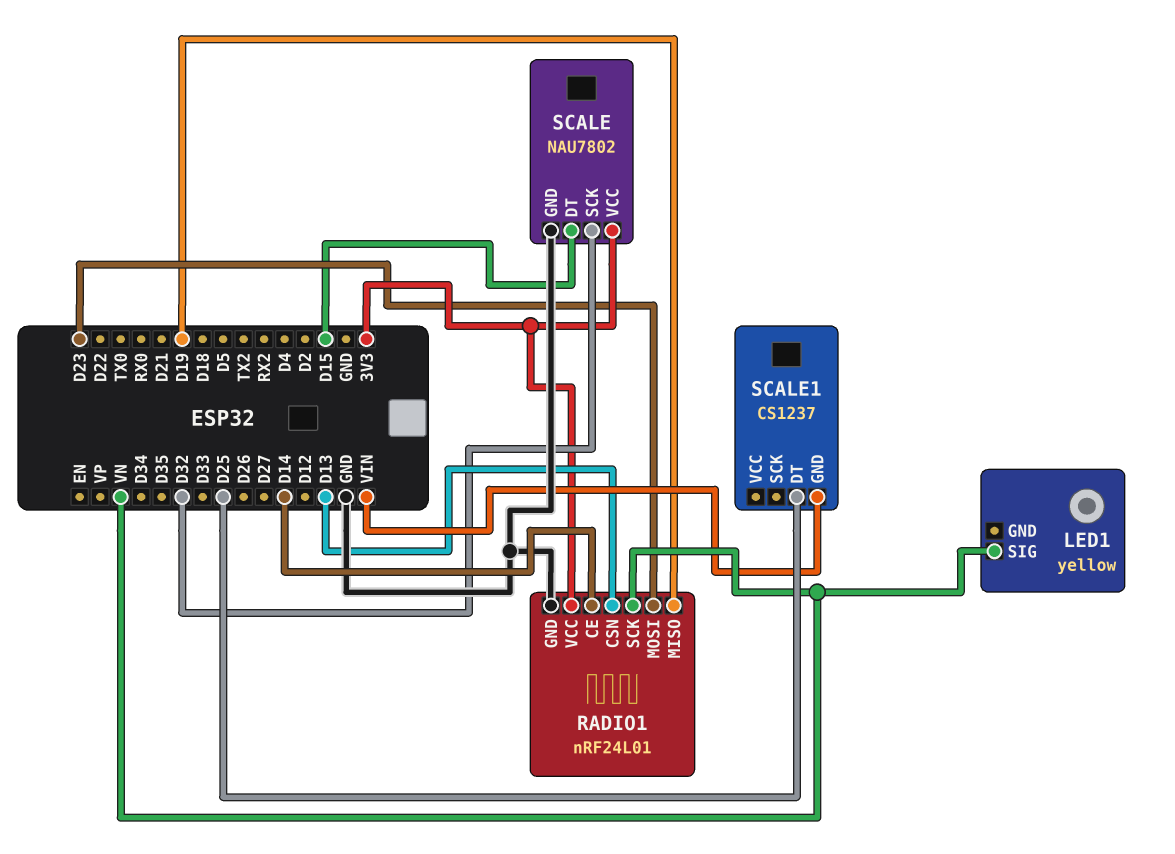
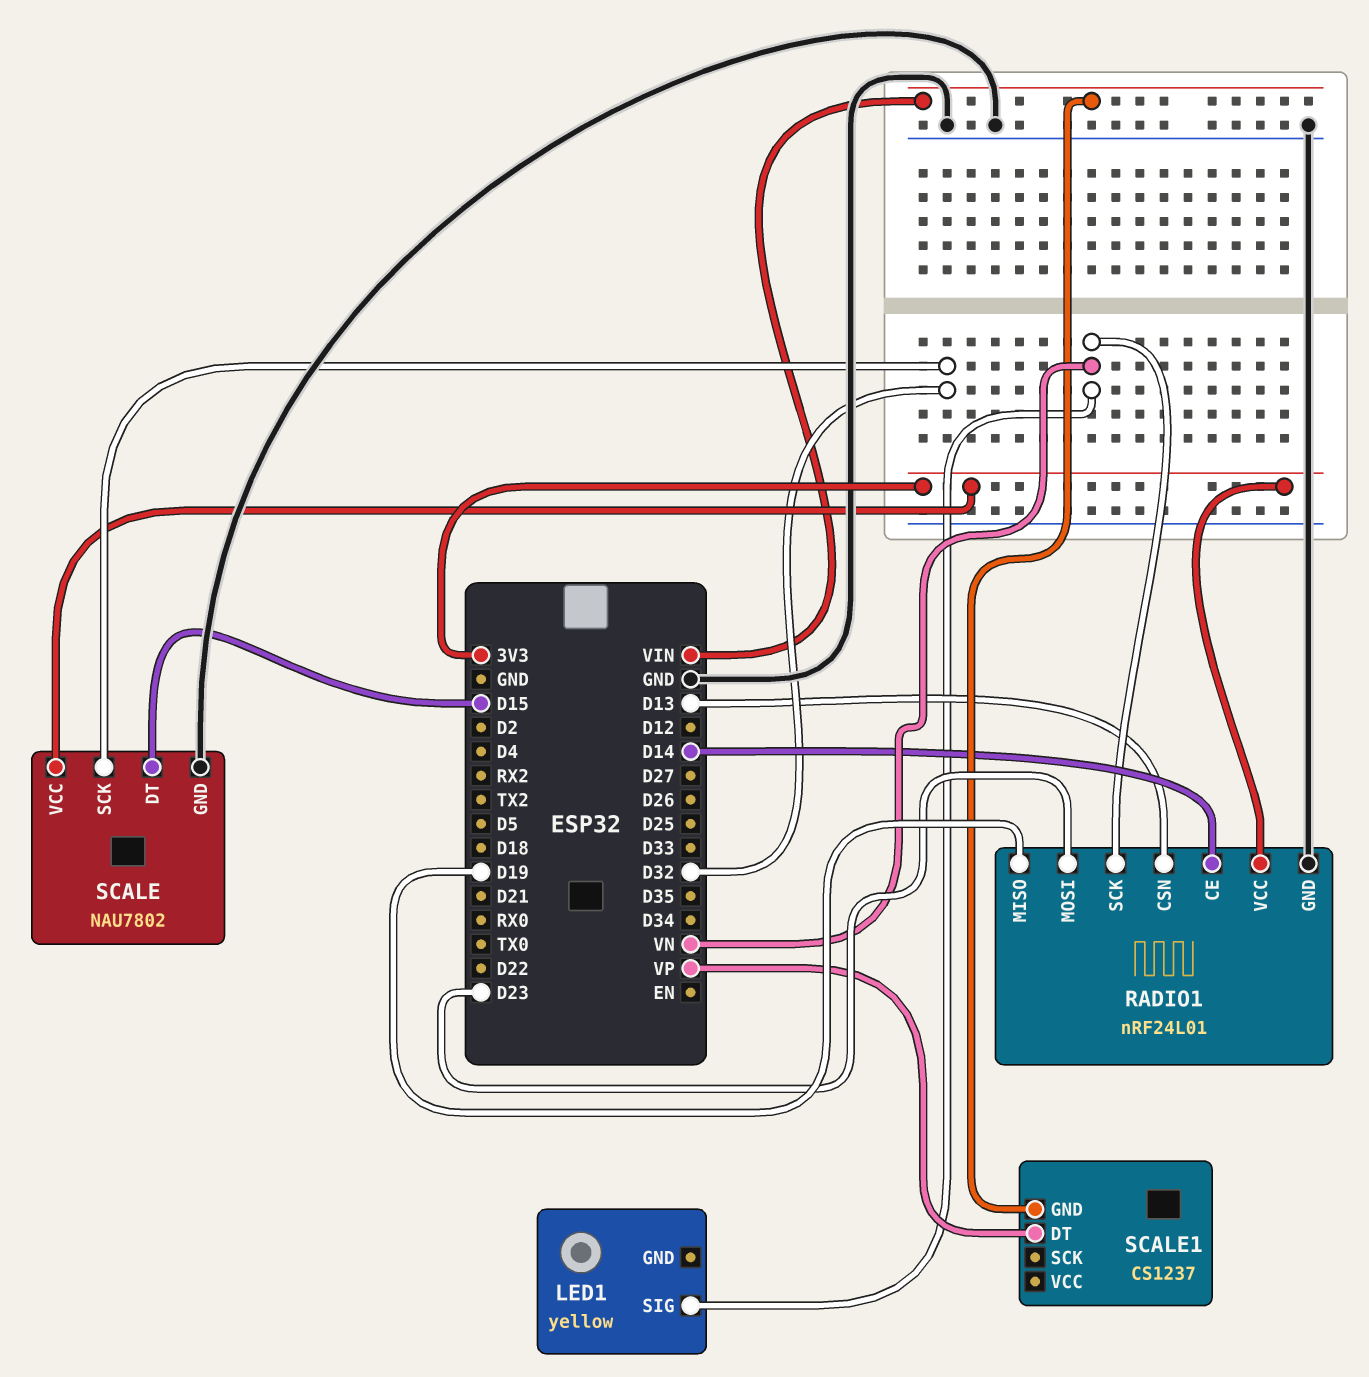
SCALE1 pin DT: D25 -> VP

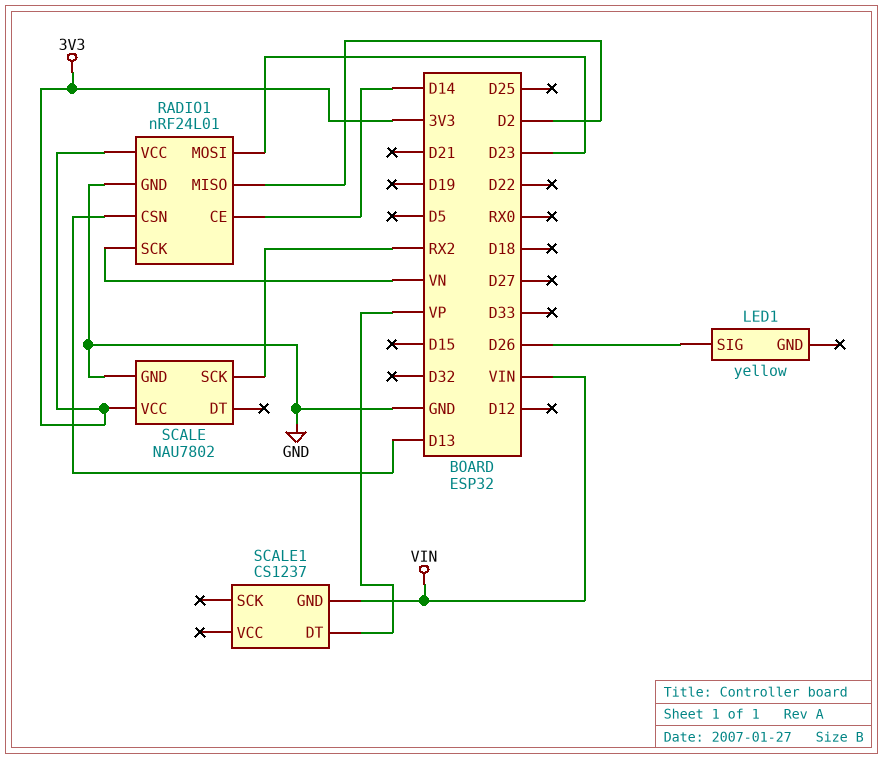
LED1 pin SIG: VN -> D26
RADIO1 pin MISO: D19 -> D2
SCALE pin DT: D15 -> none
SCALE pin SCK: D32 -> RX2

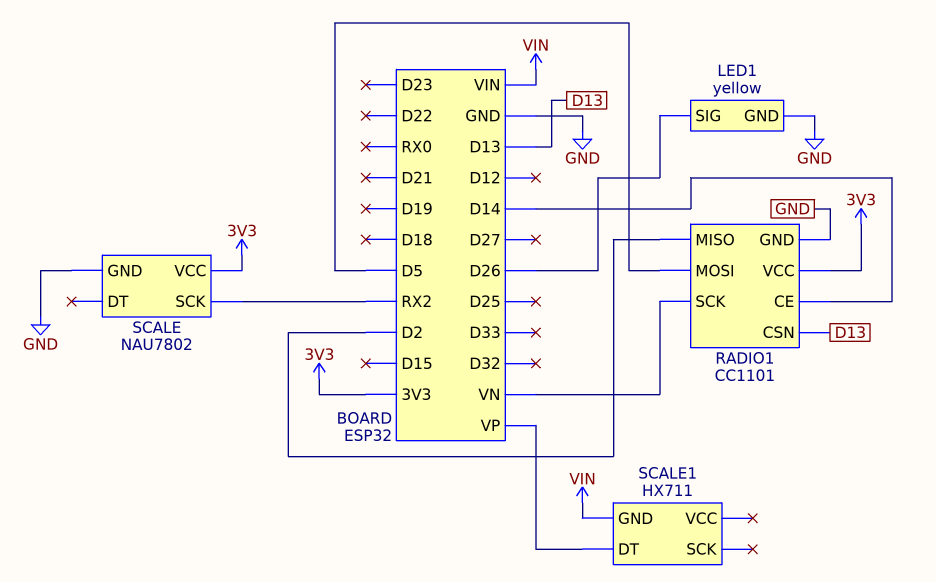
LED1 pin GND: none -> GND
RADIO1: nRF24L01 -> CC1101
RADIO1 pin MOSI: D23 -> D5
SCALE1: CS1237 -> HX711

